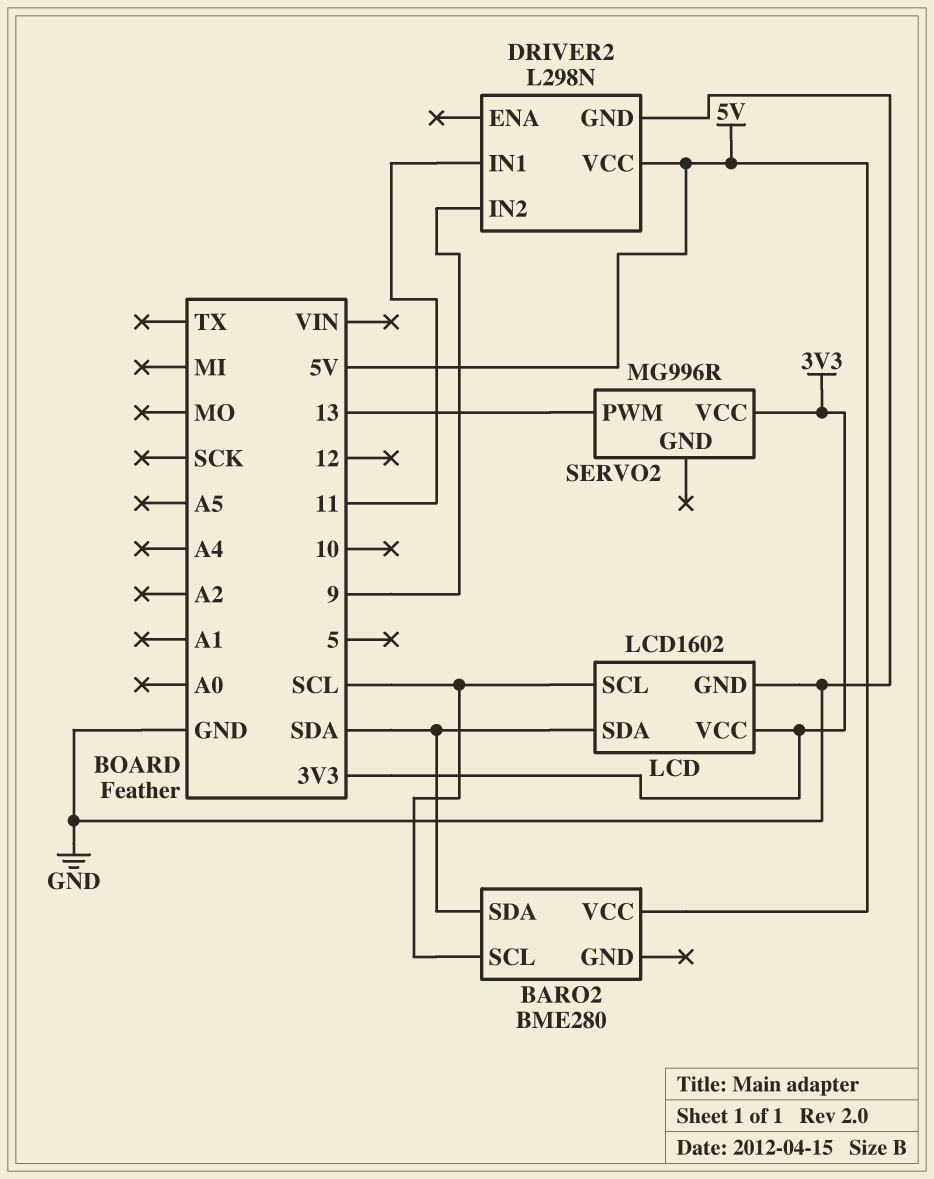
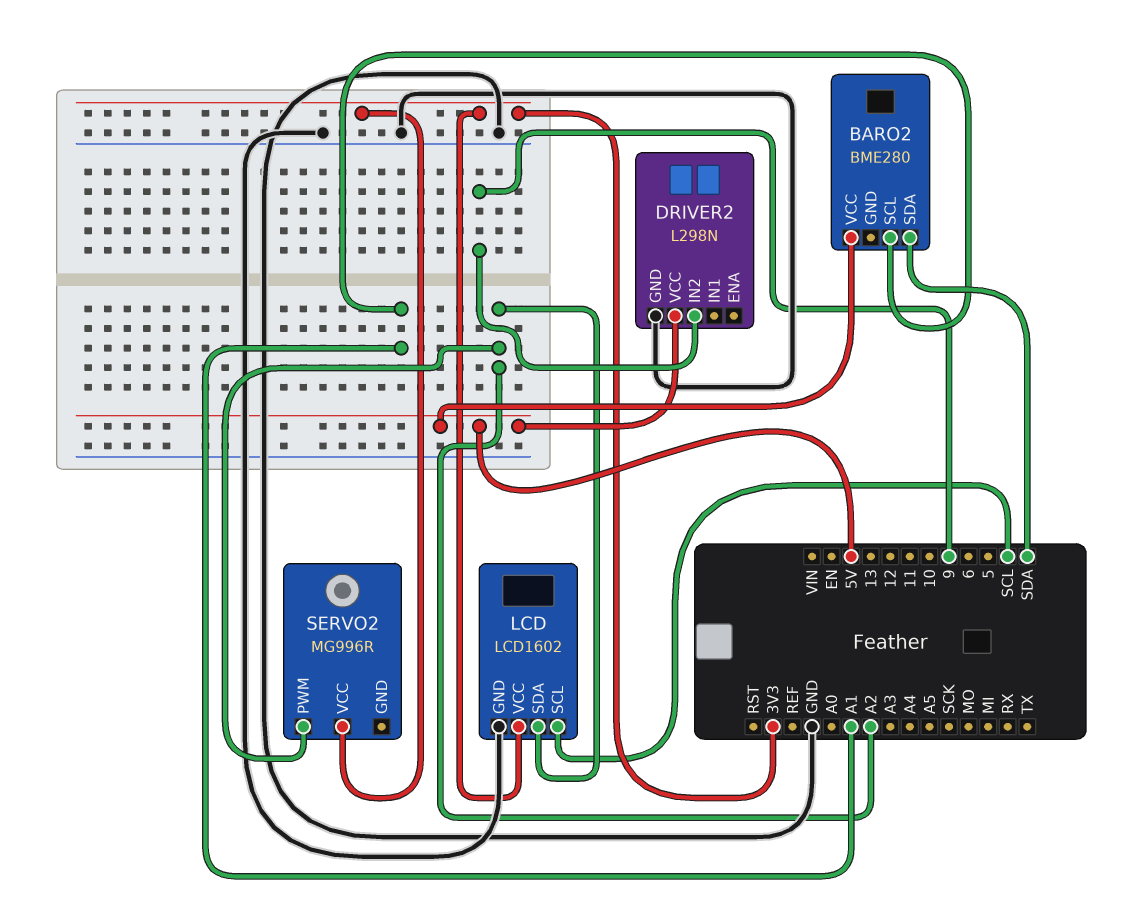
BARO2 pin SCL: SCL -> A1
DRIVER2 pin IN1: 11 -> none
LCD pin SDA: SDA -> A2
SERVO2 pin PWM: 13 -> A2

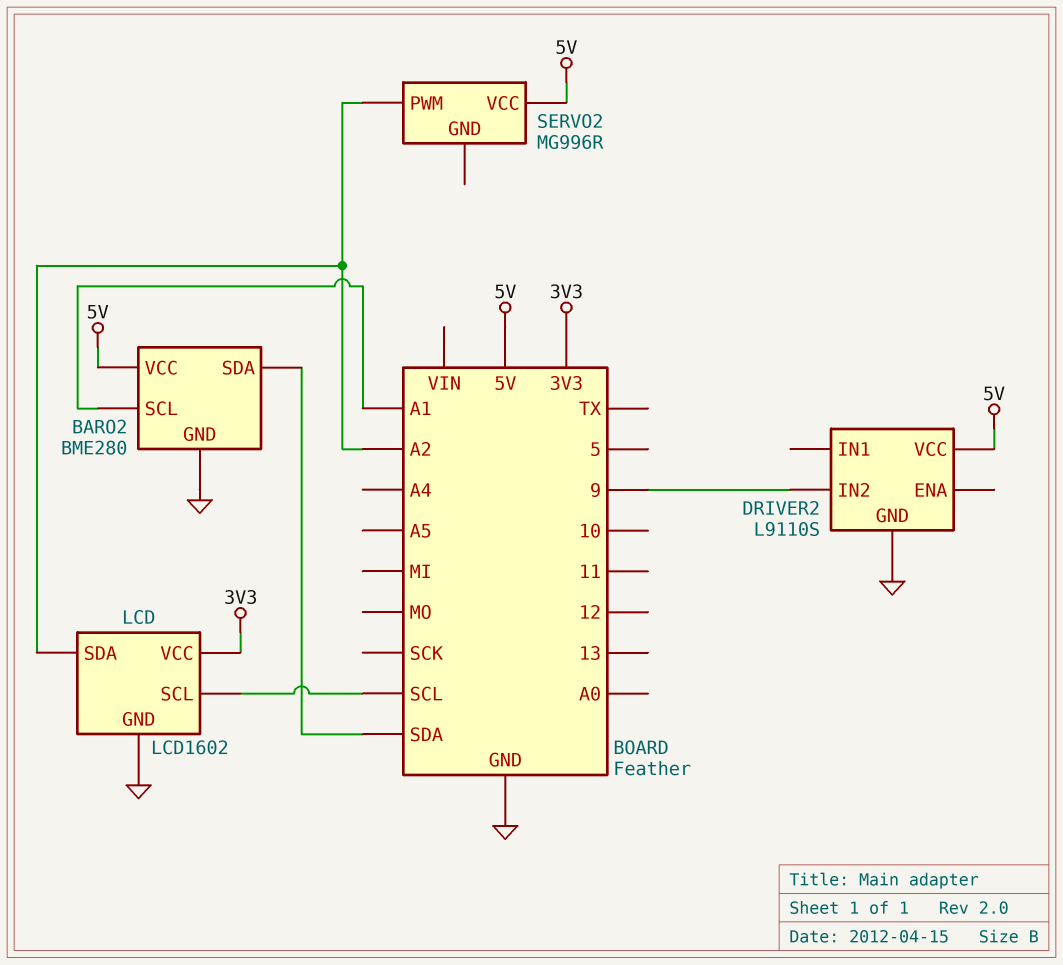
BARO2 pin GND: none -> GND
DRIVER2: L298N -> L9110S
SERVO2 pin VCC: 3V3 -> 5V

